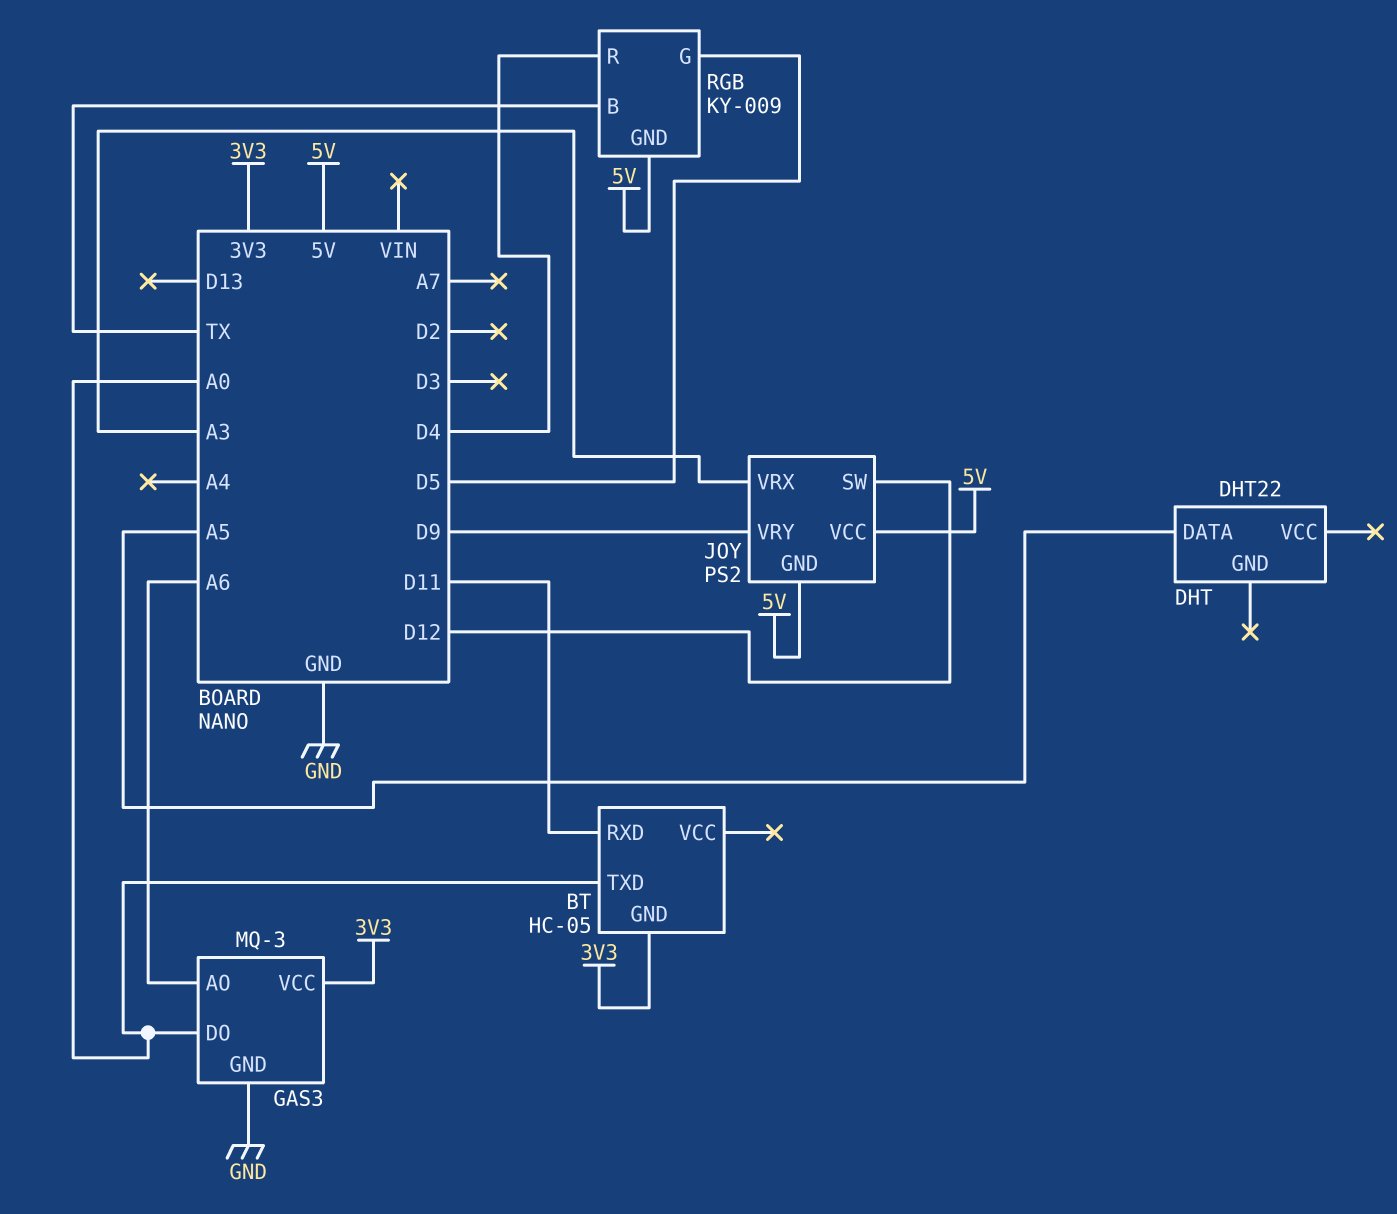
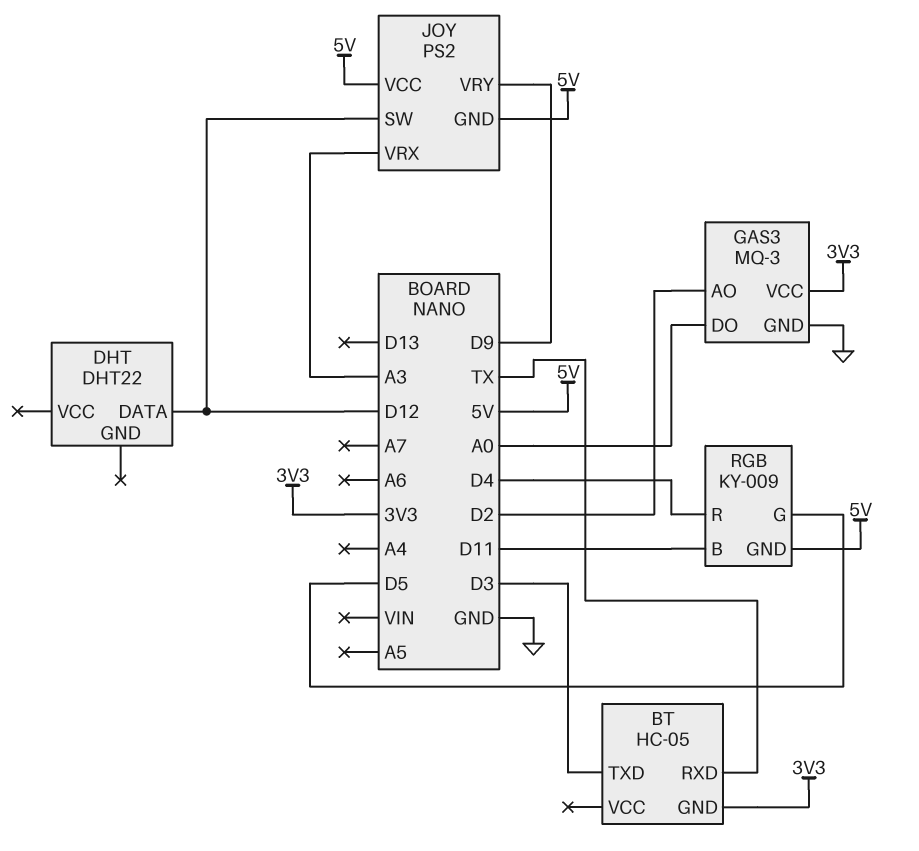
BT pin RXD: D11 -> TX
BT pin TXD: A0 -> D3
DHT pin DATA: A5 -> D12
GAS3 pin AO: A6 -> D2
RGB pin B: TX -> D11

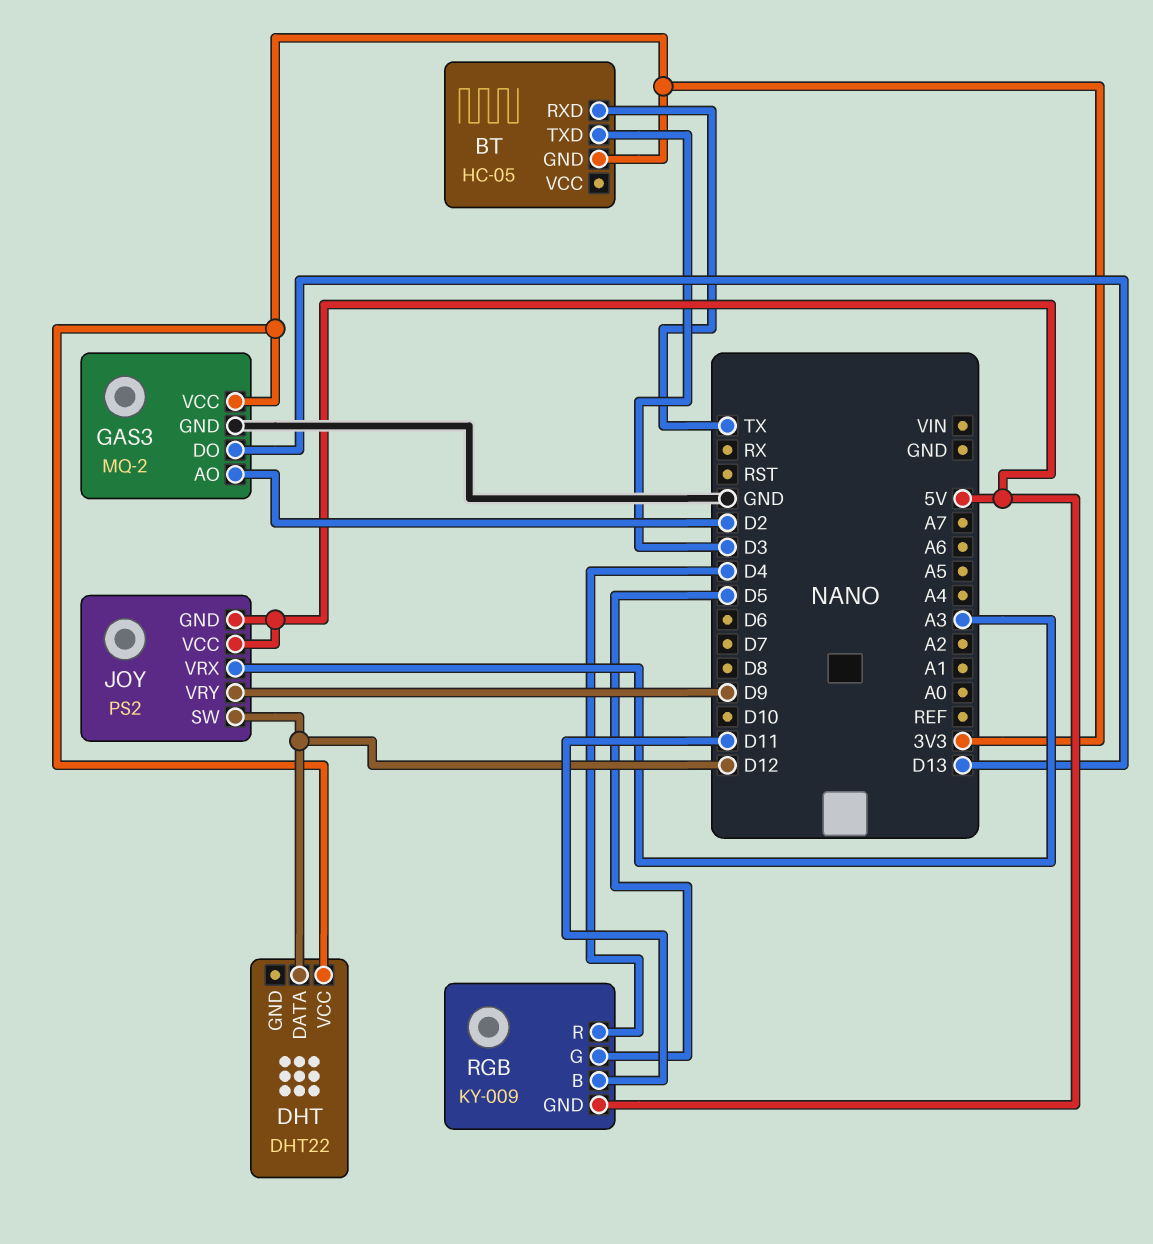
DHT pin VCC: none -> 3V3
GAS3: MQ-3 -> MQ-2
GAS3 pin DO: A0 -> D13

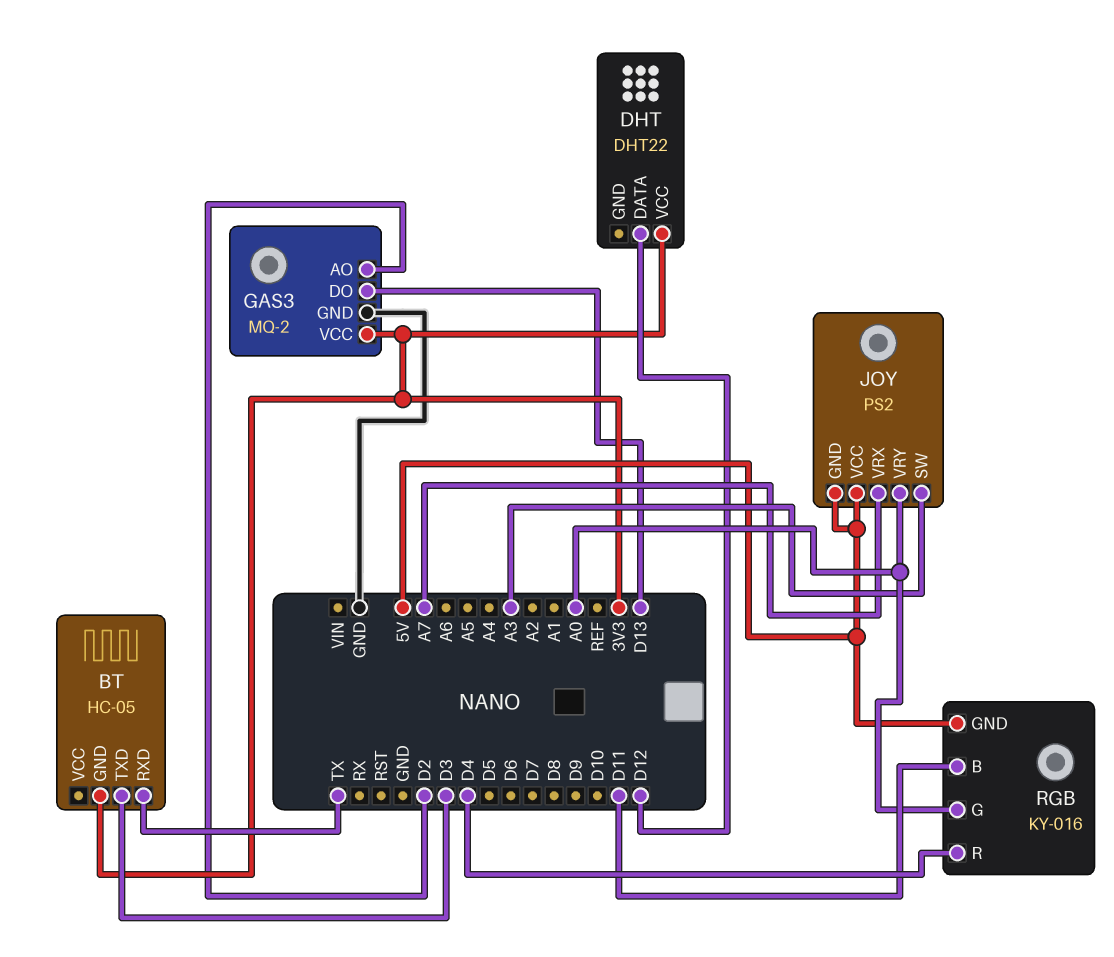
JOY pin SW: D12 -> A3
JOY pin VRX: A3 -> A7
JOY pin VRY: D9 -> A0
RGB: KY-009 -> KY-016
RGB pin G: D5 -> A0

